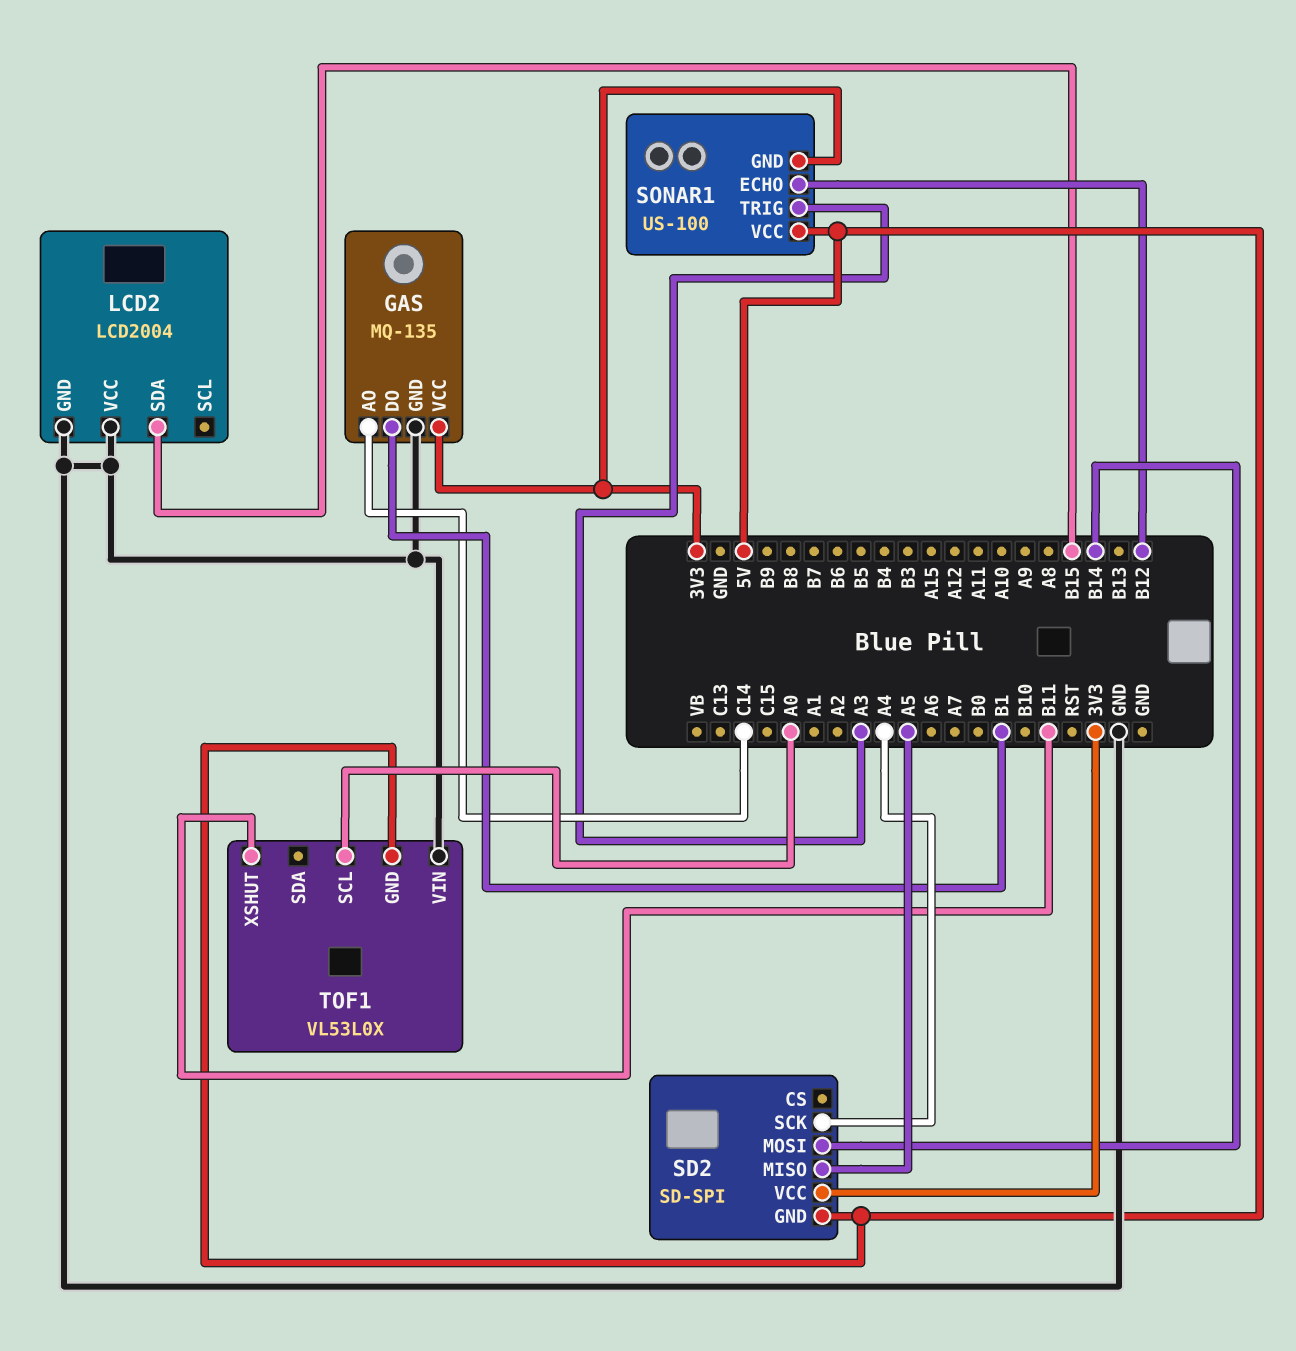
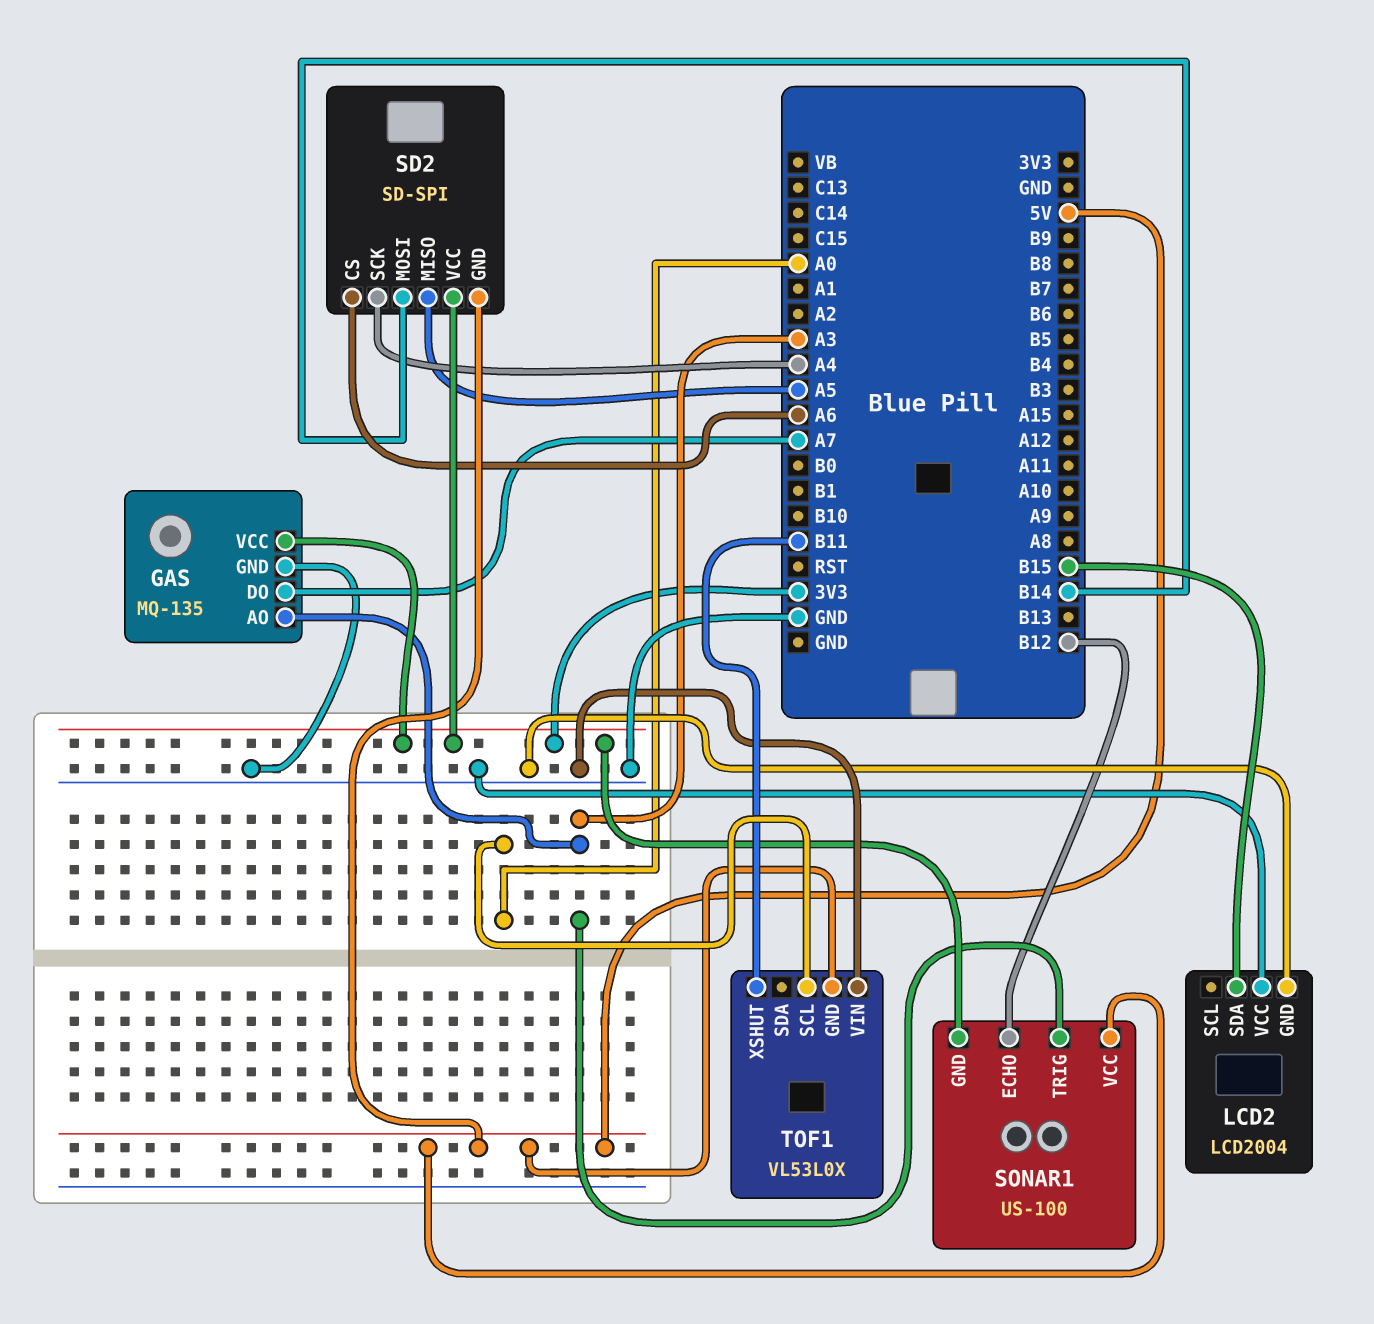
GAS pin AO: C14 -> A3
GAS pin DO: B1 -> A7
SD2 pin CS: none -> A6

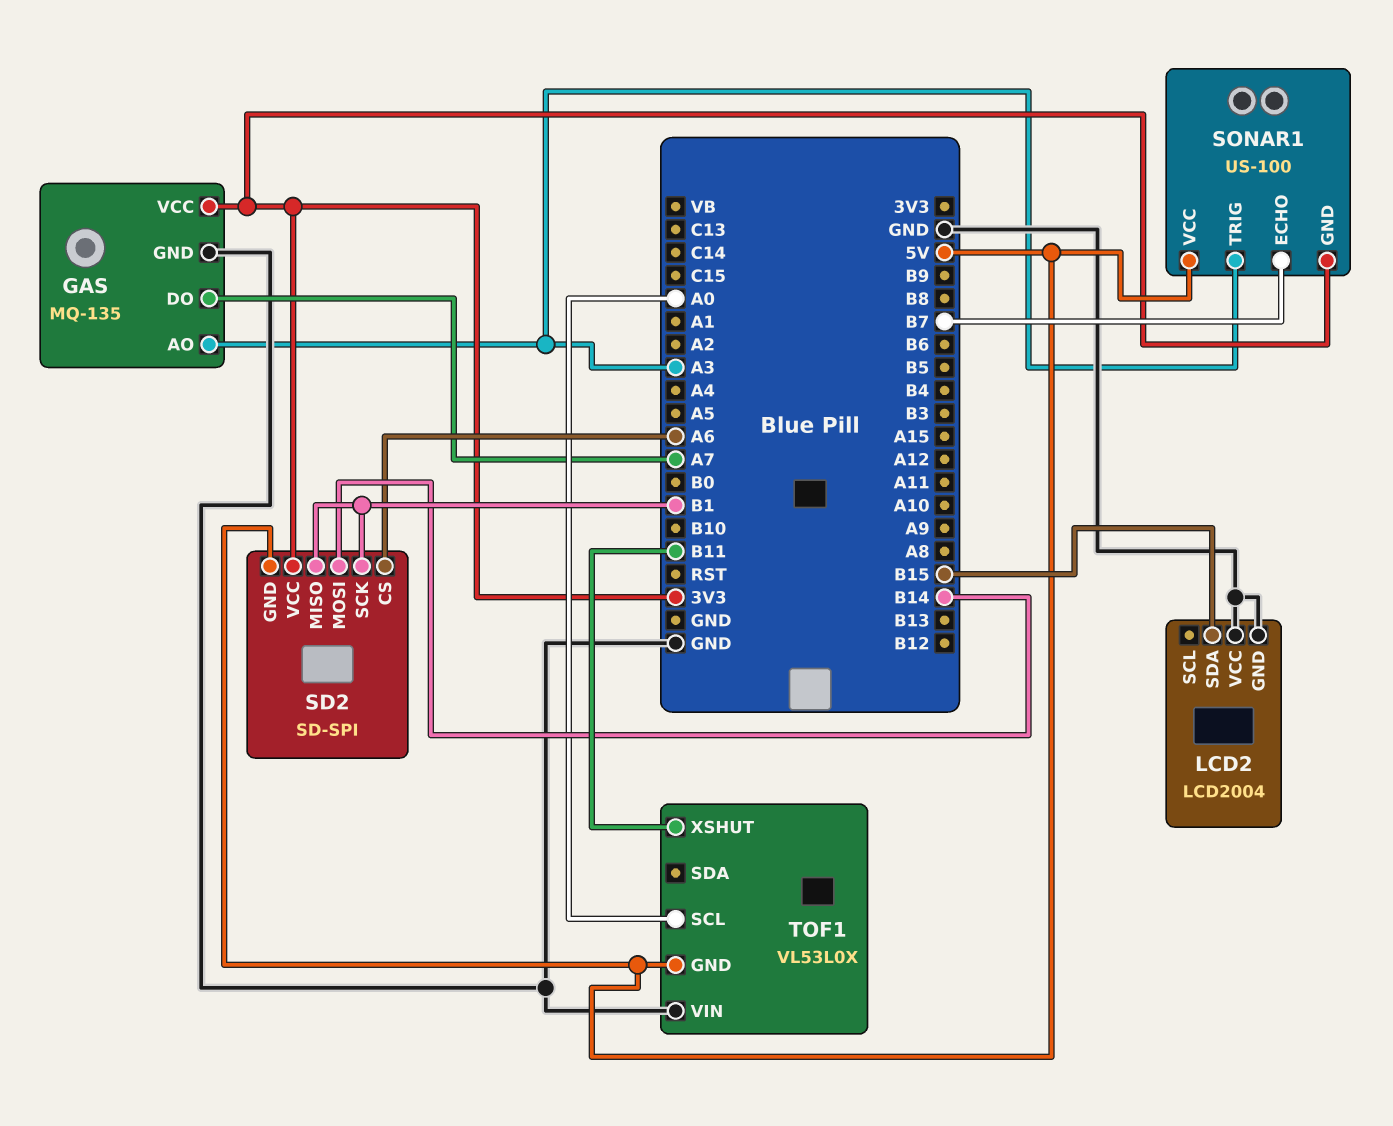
SD2 pin MISO: A5 -> B1
SD2 pin SCK: A4 -> B1
SONAR1 pin ECHO: B12 -> B7

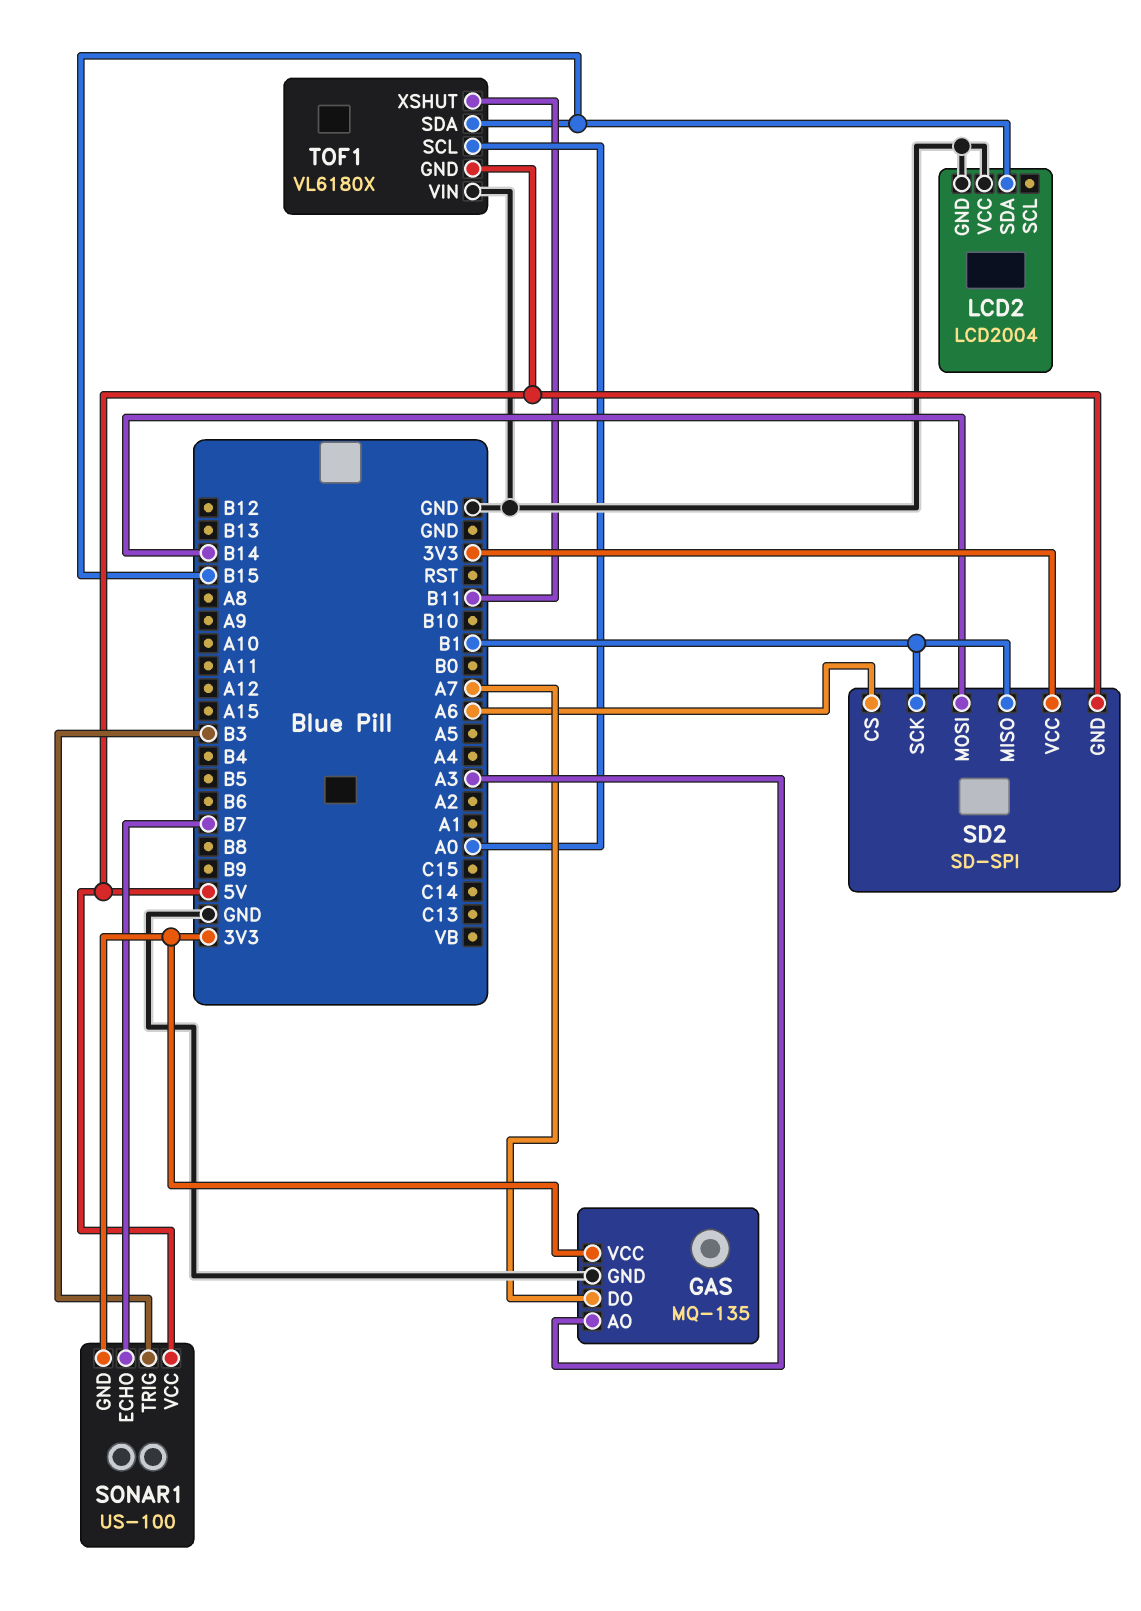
SONAR1 pin TRIG: A3 -> B3
TOF1: VL53L0X -> VL6180X
TOF1 pin SDA: none -> B15

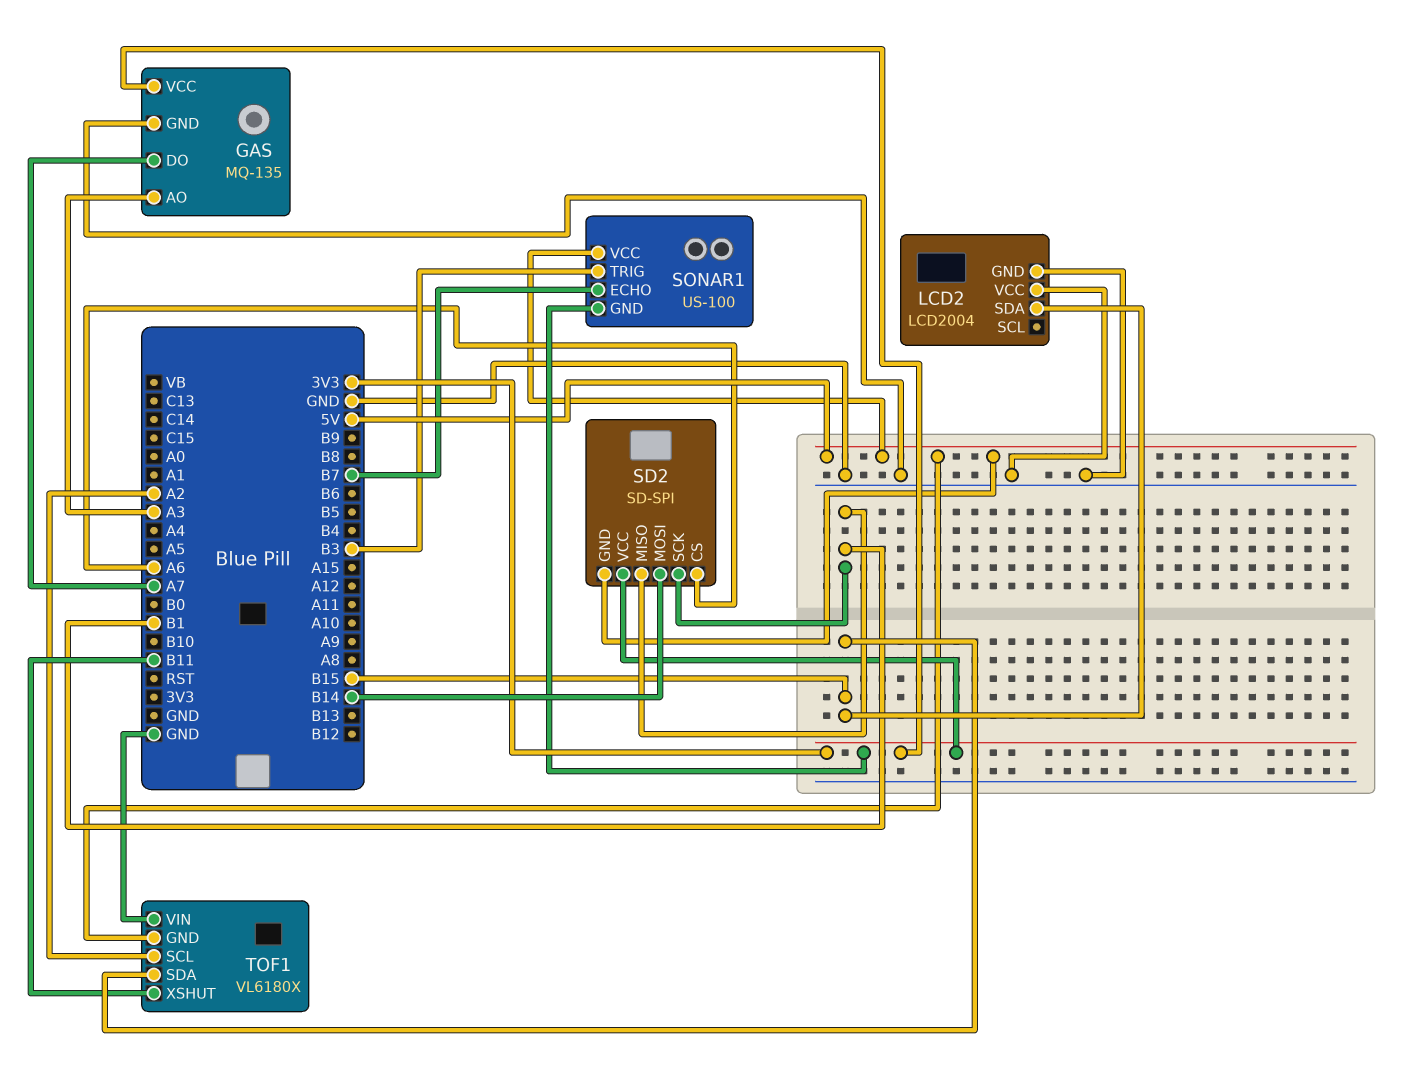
TOF1 pin SCL: A0 -> A2

